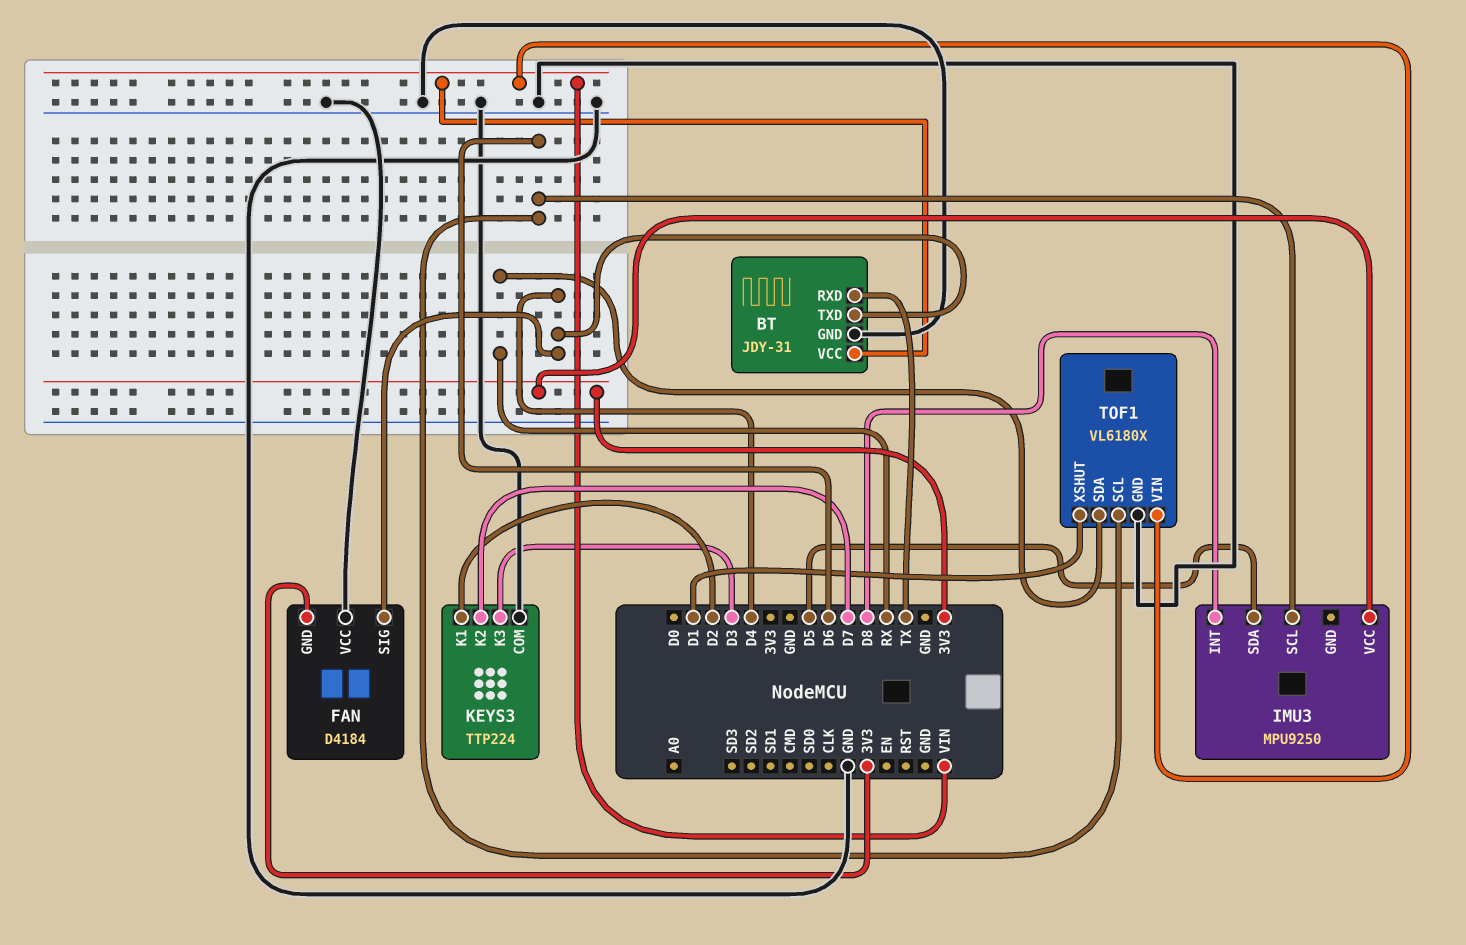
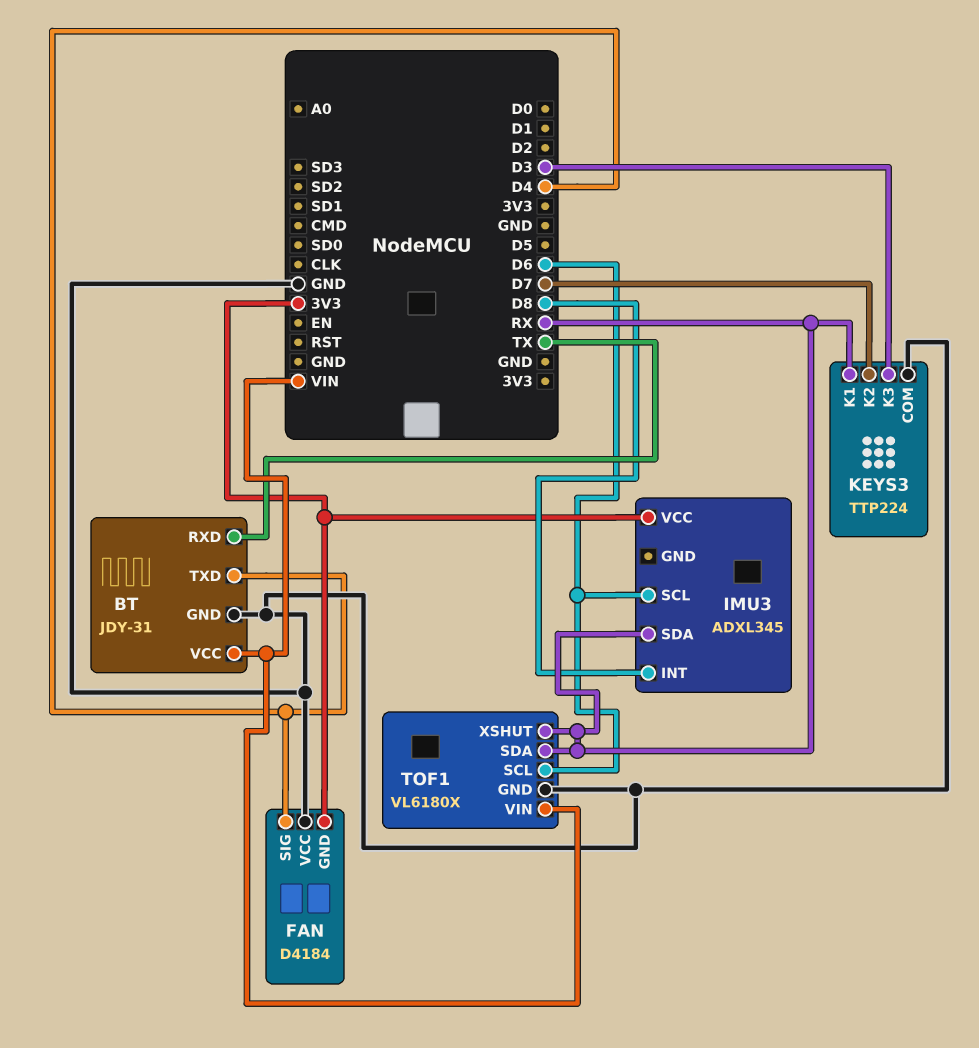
IMU3: MPU9250 -> ADXL345
IMU3 pin SDA: D5 -> RX
KEYS3 pin K1: D2 -> RX
TOF1 pin XSHUT: D1 -> RX

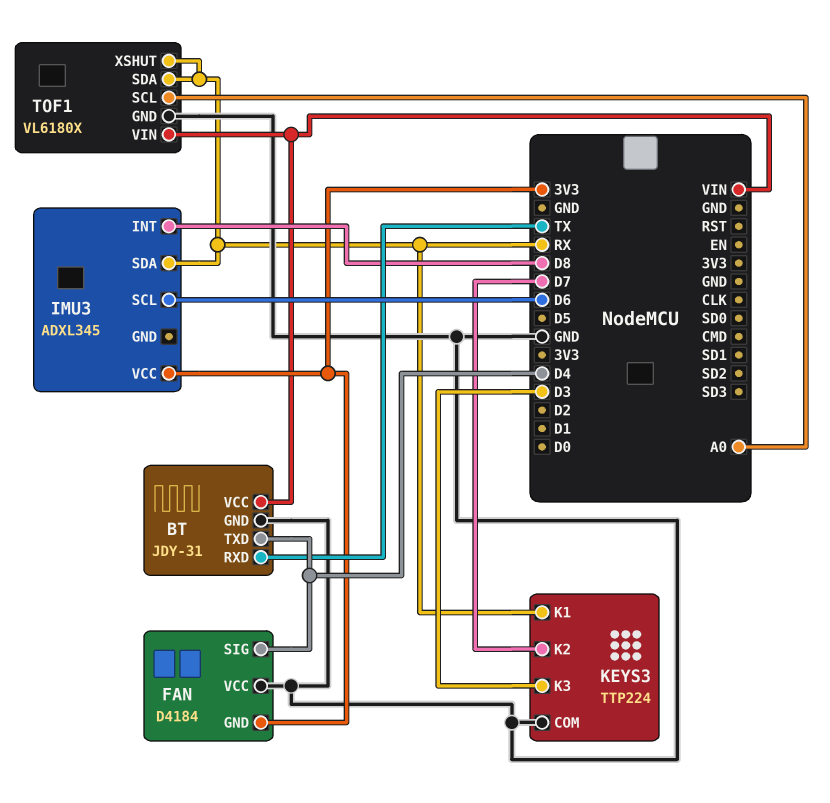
TOF1 pin SCL: D6 -> A0

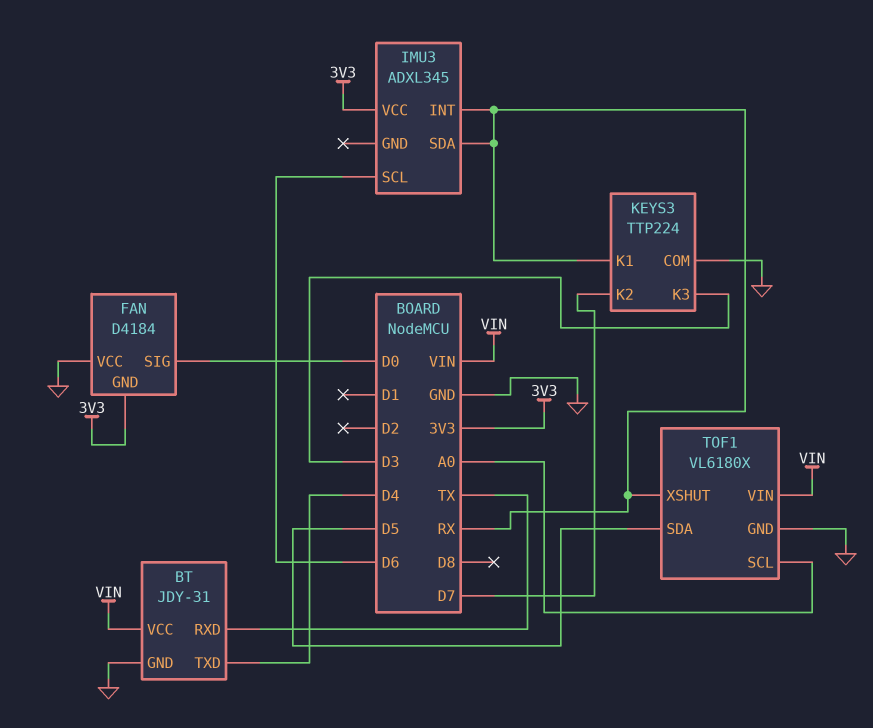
FAN pin SIG: D4 -> D0
IMU3 pin INT: D8 -> RX
TOF1 pin SDA: RX -> D5

